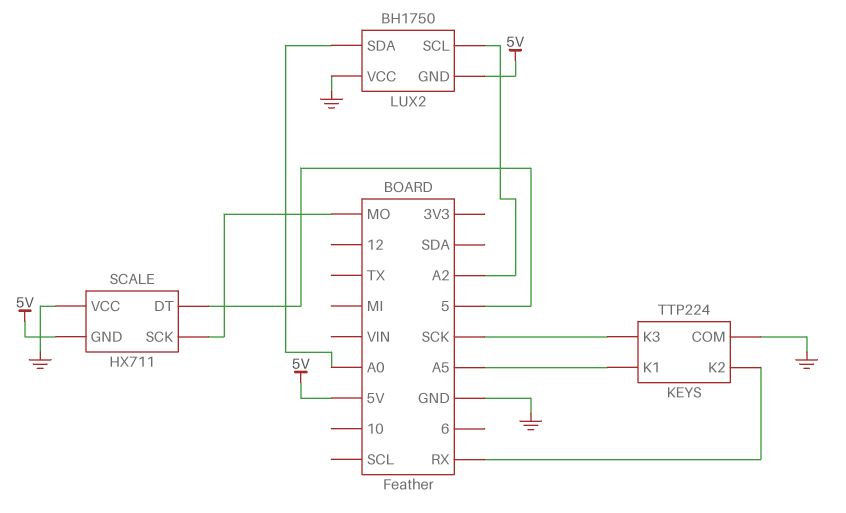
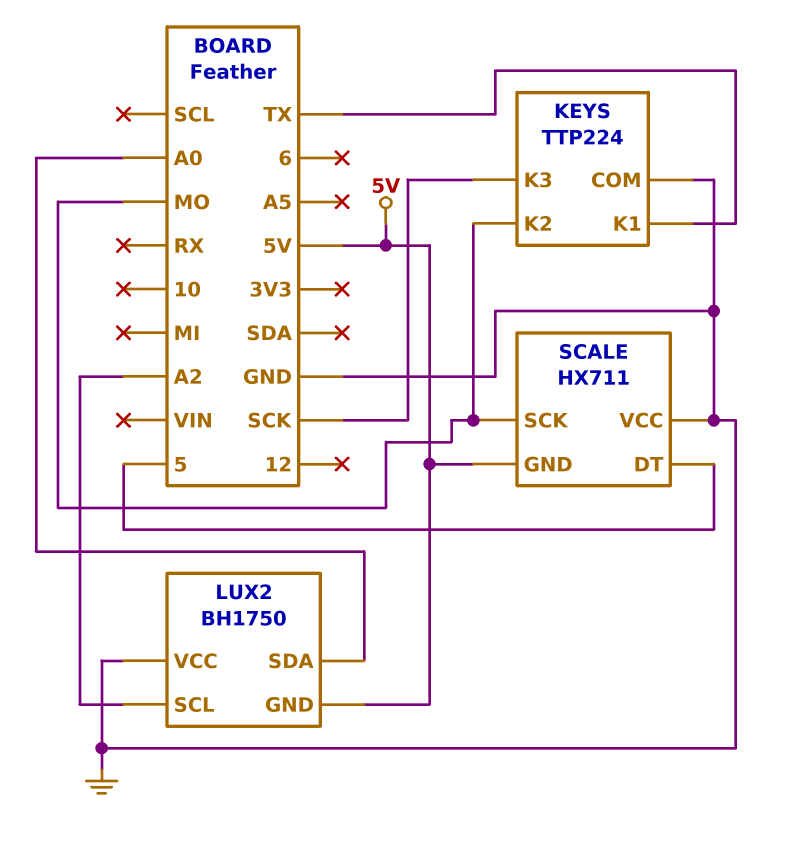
KEYS pin K1: A5 -> TX
KEYS pin K2: RX -> MO

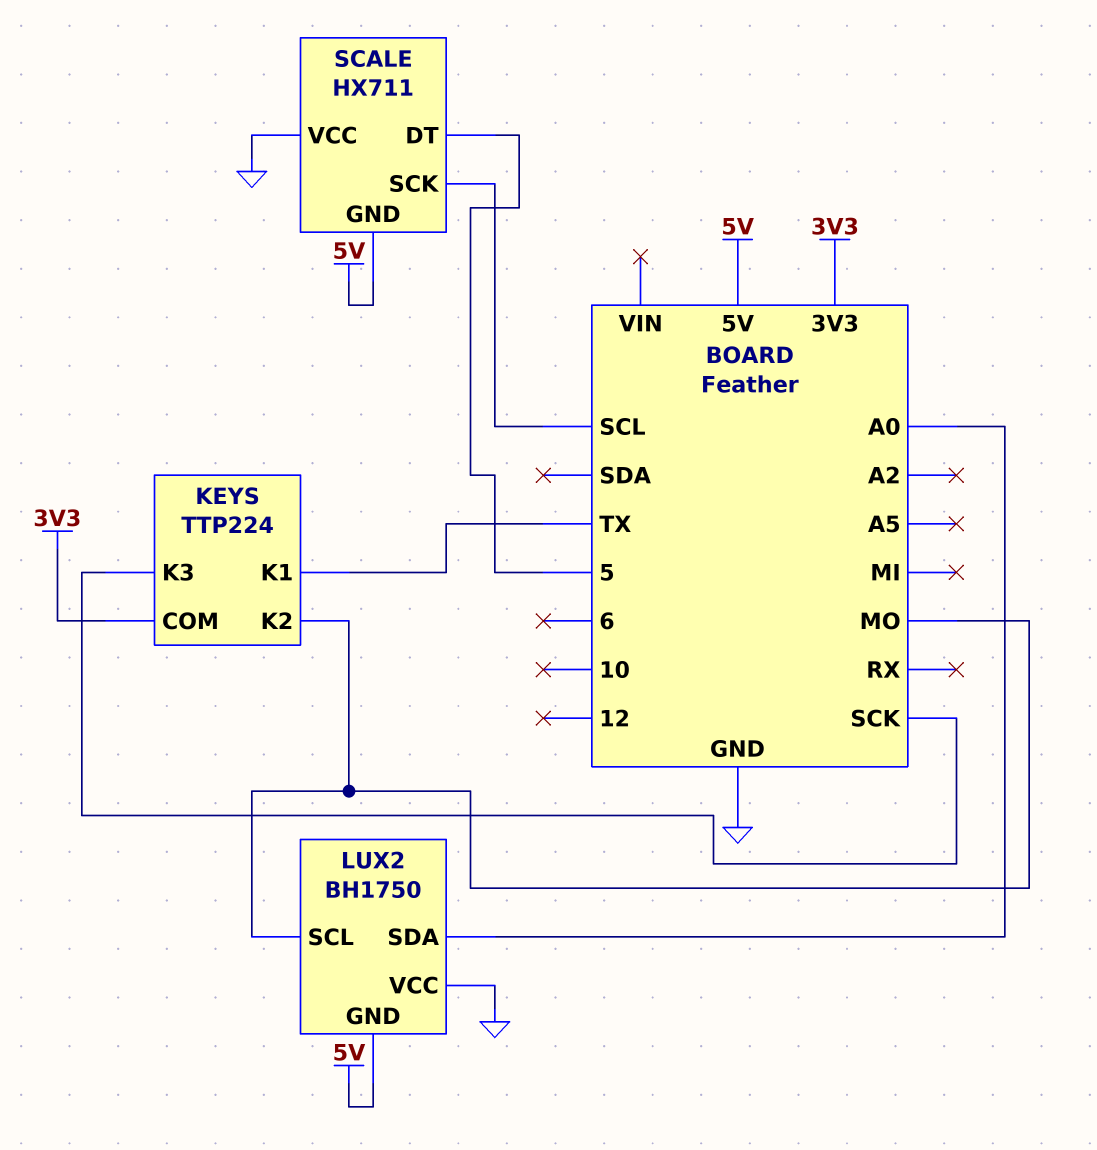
KEYS pin COM: GND -> 3V3
LUX2 pin SCL: A2 -> MO
SCALE pin SCK: MO -> SCL

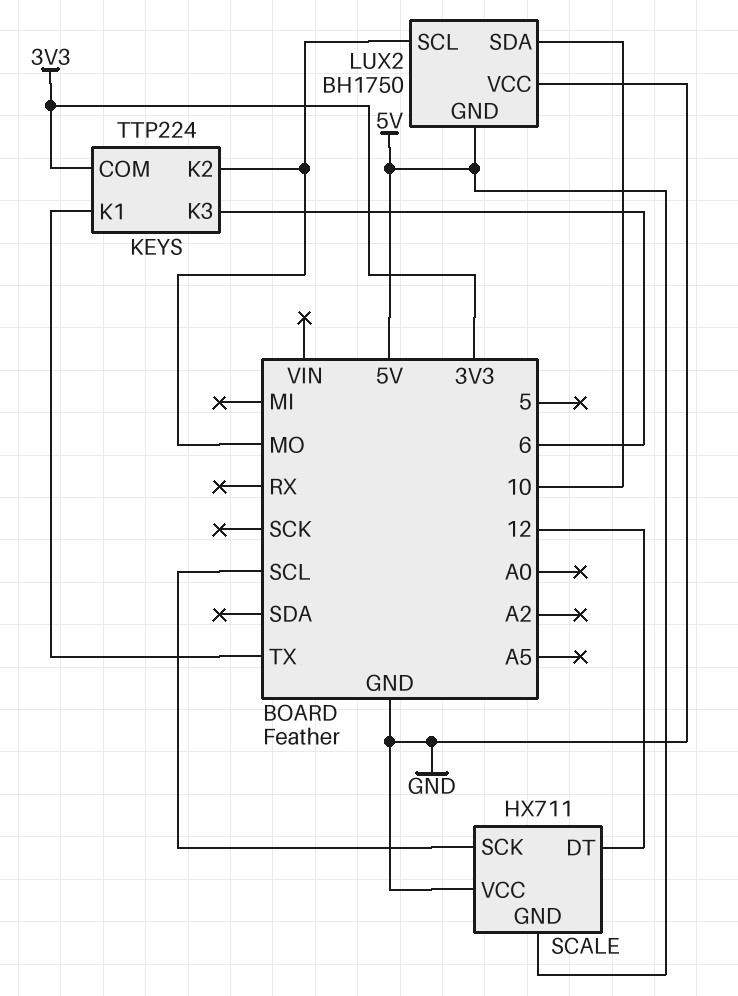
KEYS pin K3: SCK -> 6
LUX2 pin SDA: A0 -> 10
SCALE pin DT: 5 -> 12

